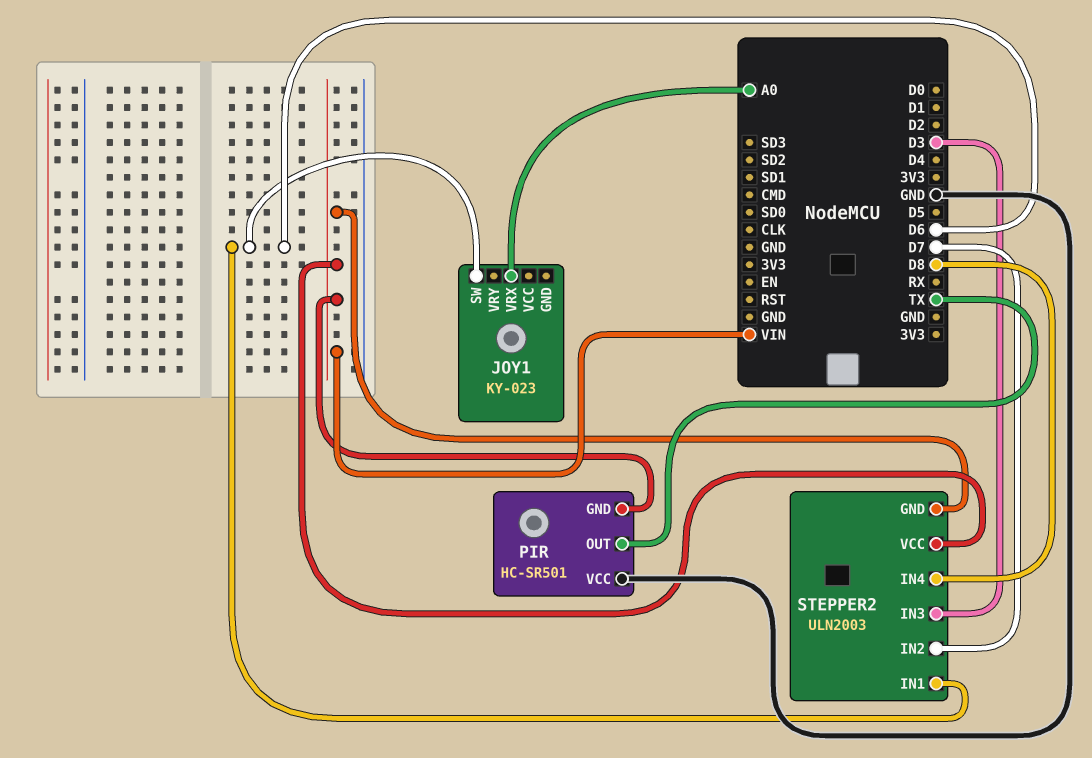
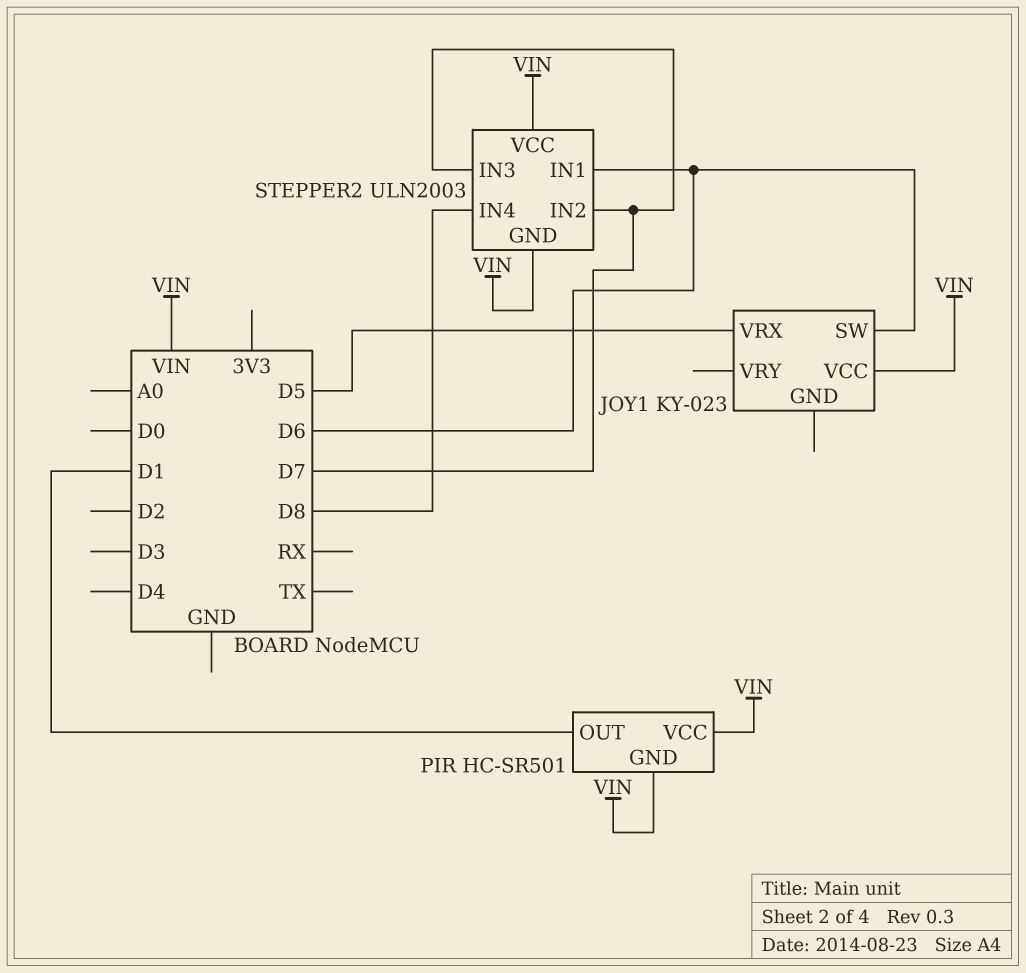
JOY1 pin VCC: none -> VIN
JOY1 pin VRX: A0 -> D5
PIR pin OUT: TX -> D1
PIR pin VCC: GND -> VIN
STEPPER2 pin IN3: D3 -> D7

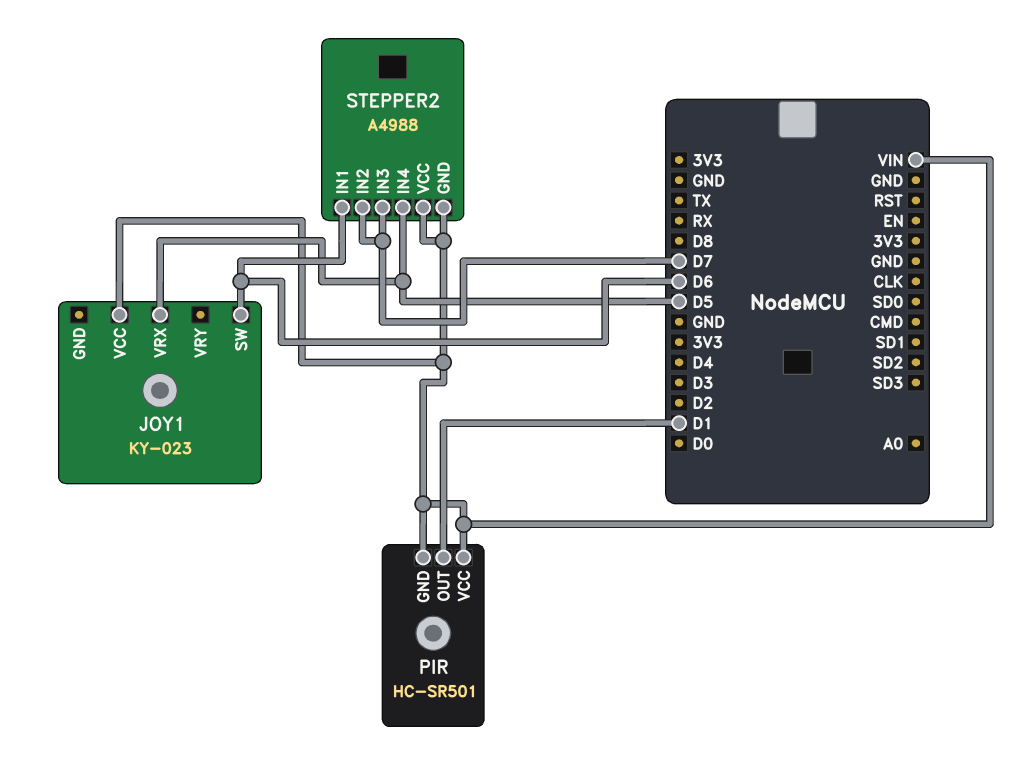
STEPPER2: ULN2003 -> A4988
STEPPER2 pin IN4: D8 -> D5

